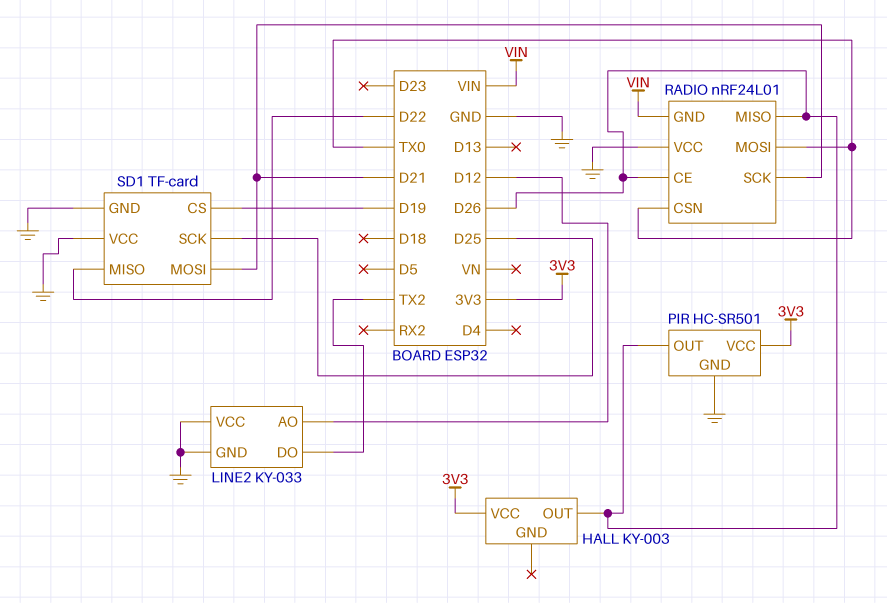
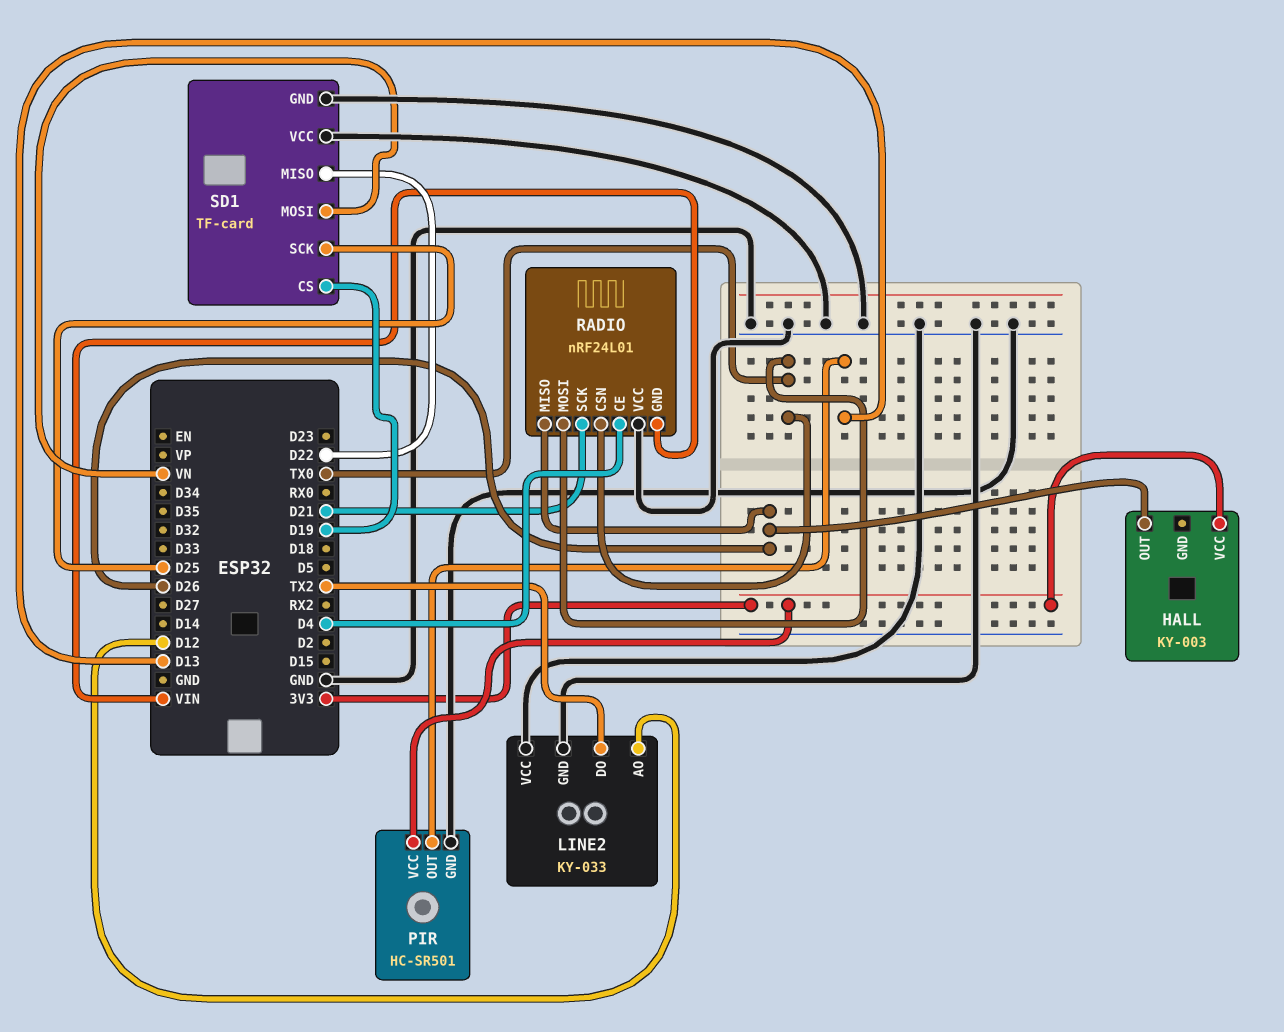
PIR pin OUT: D26 -> D13
RADIO pin CE: D26 -> D4
SD1 pin MOSI: D21 -> VN

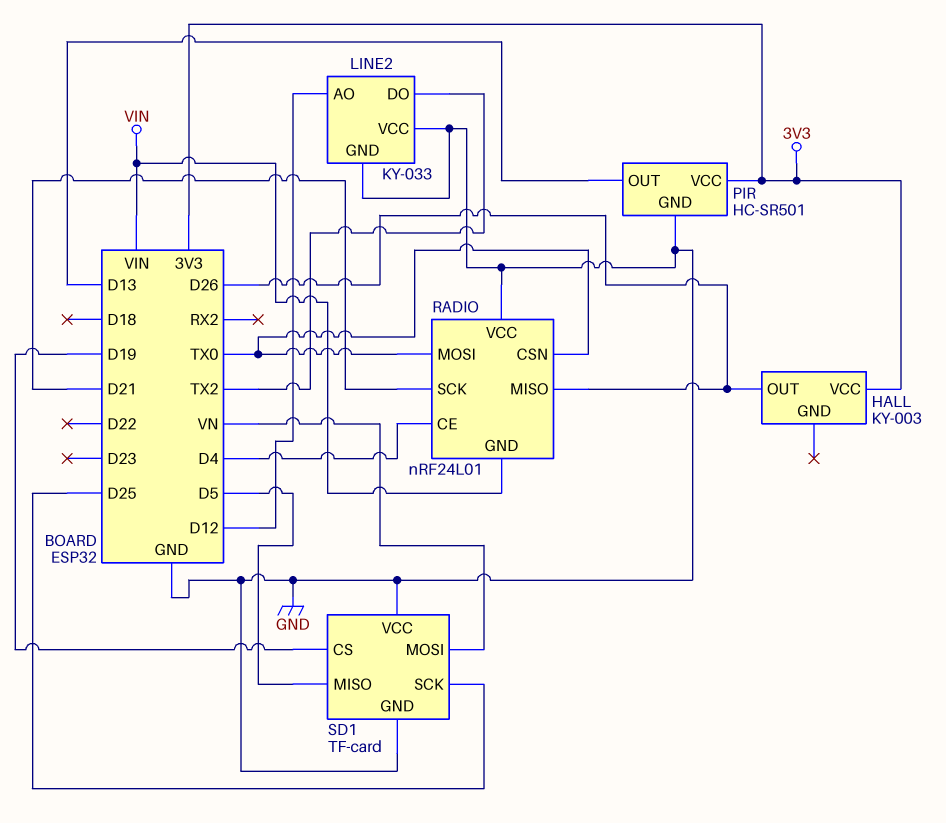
SD1 pin MISO: D22 -> D5

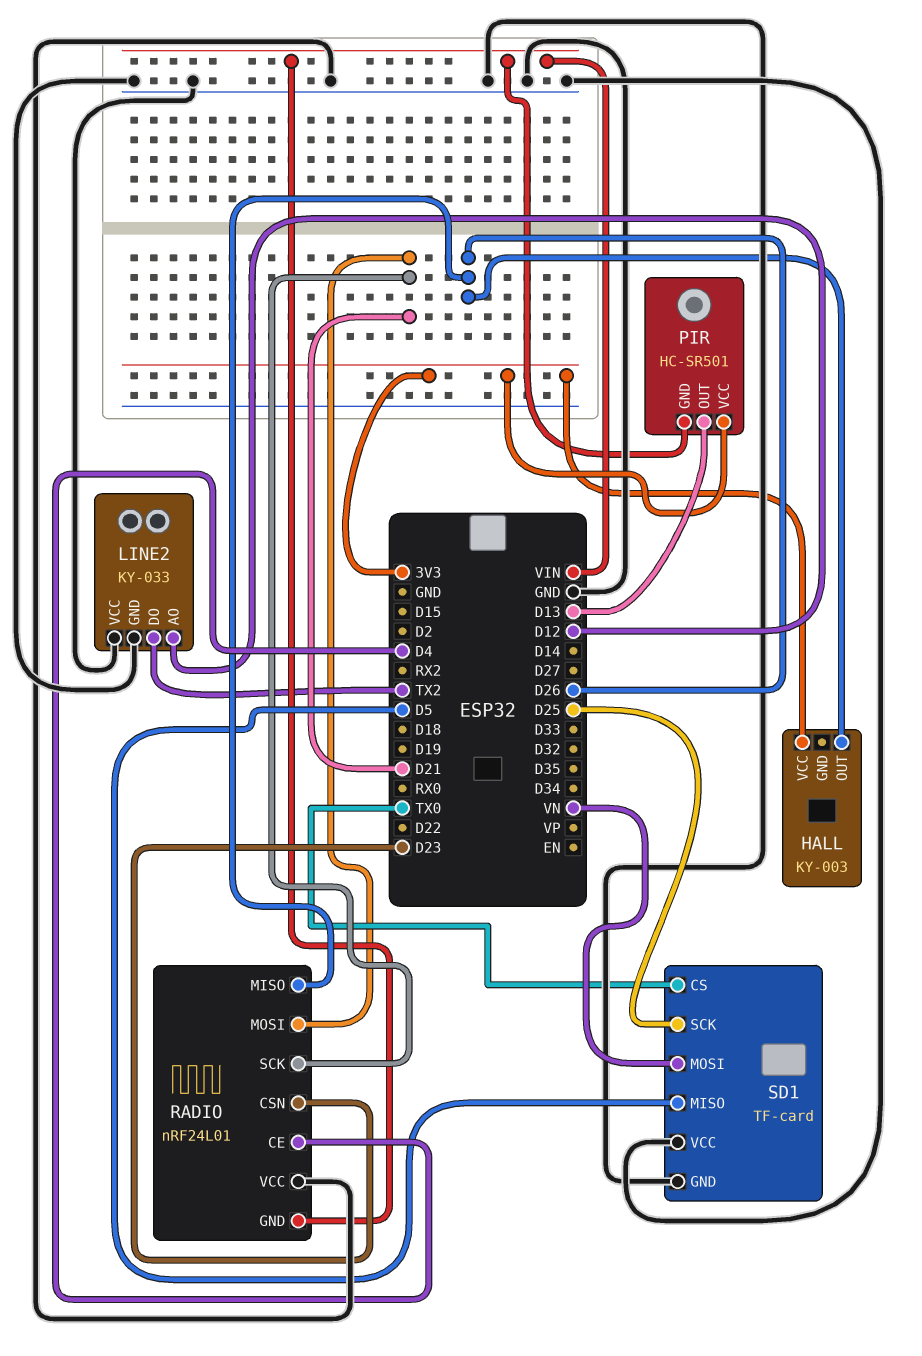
PIR pin GND: GND -> VIN
RADIO pin CSN: TX0 -> D23
RADIO pin MOSI: TX0 -> D21
SD1 pin CS: D19 -> TX0

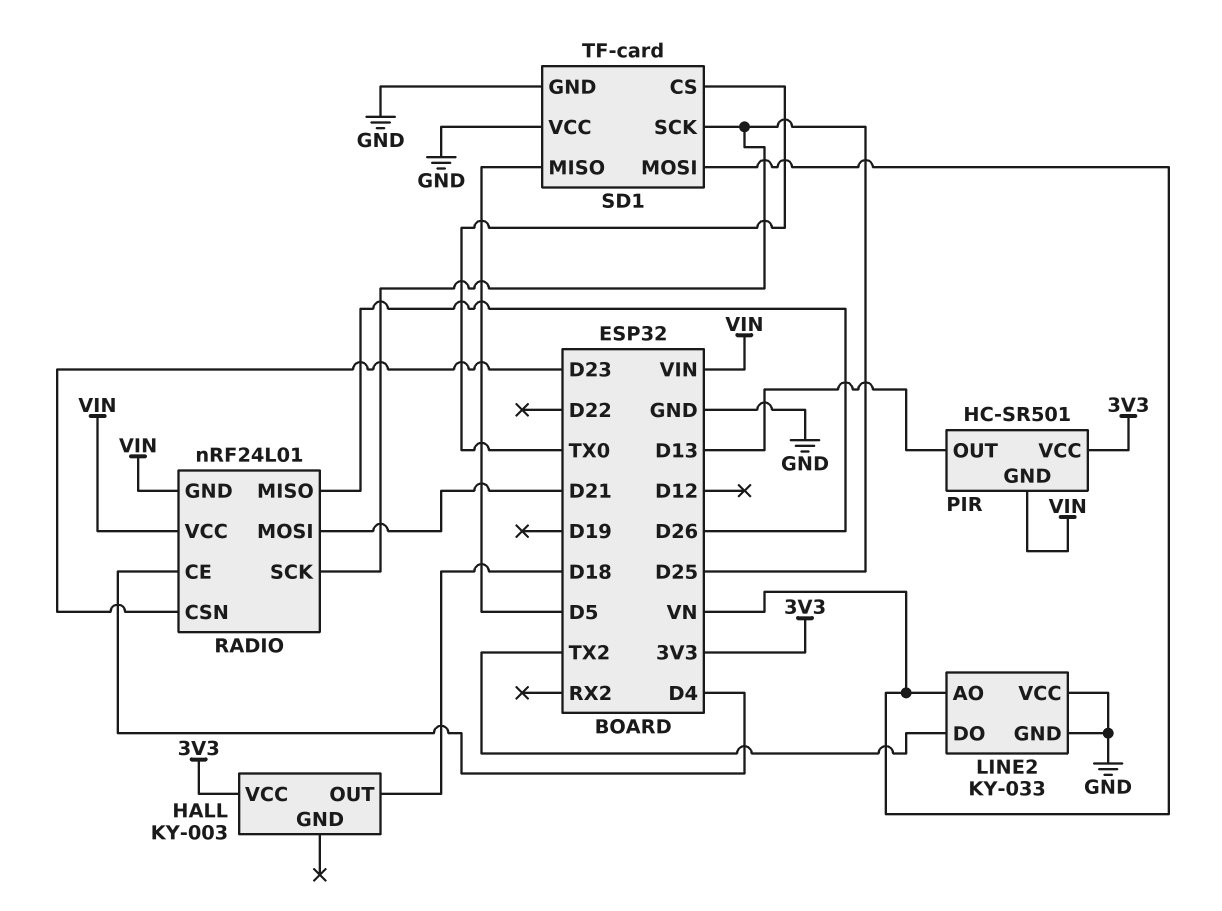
HALL pin OUT: D26 -> D18
LINE2 pin AO: D12 -> VN
RADIO pin SCK: D21 -> D25
RADIO pin VCC: GND -> VIN

